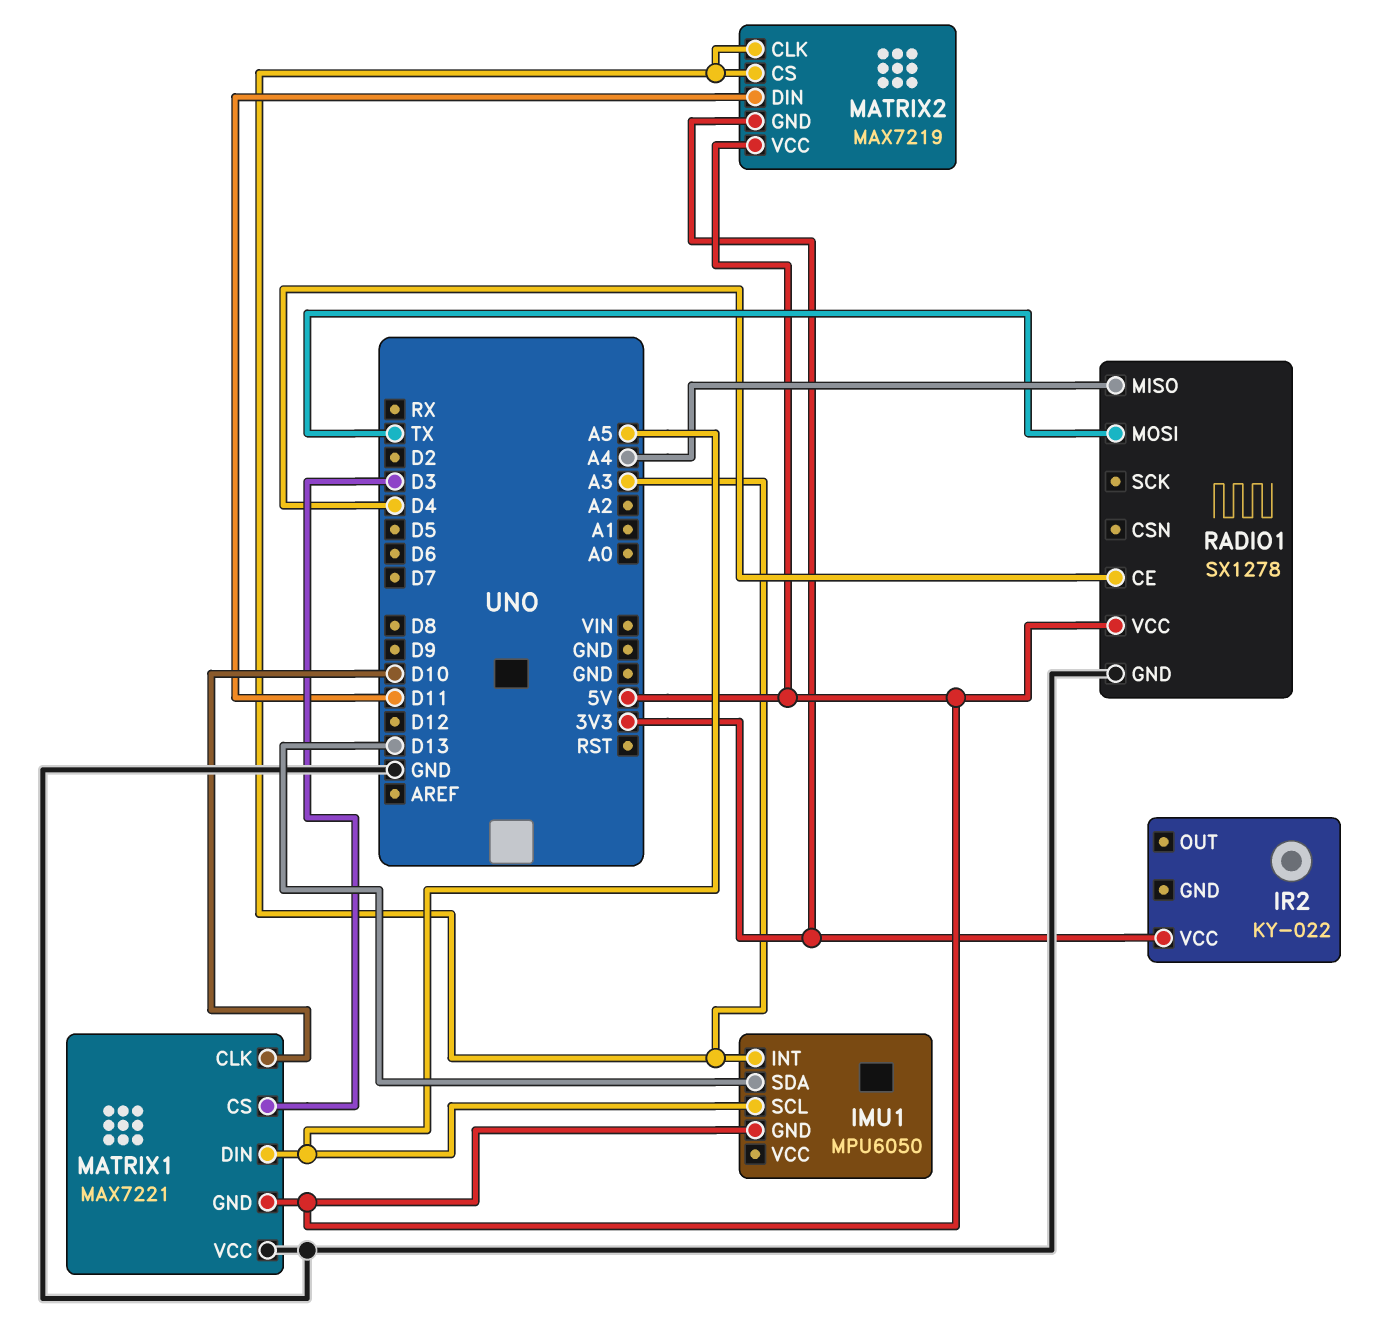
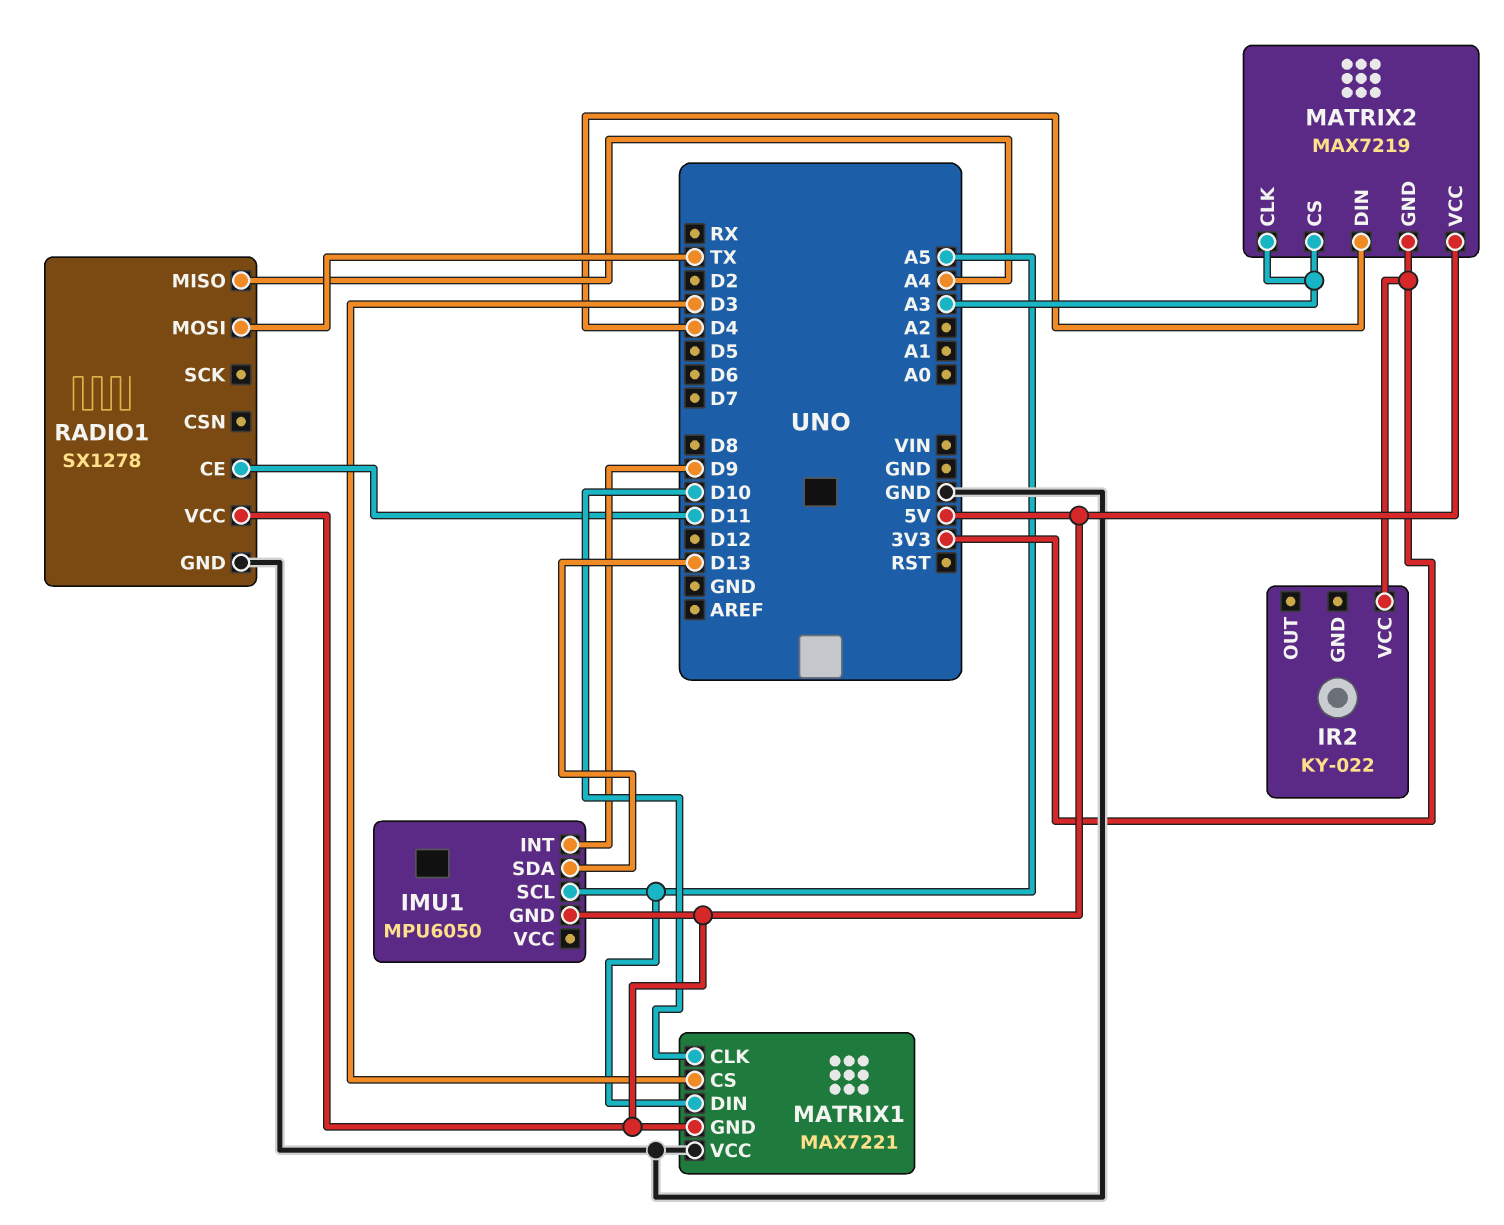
IMU1 pin INT: A3 -> D9
MATRIX2 pin DIN: D11 -> D4
RADIO1 pin CE: D4 -> D11

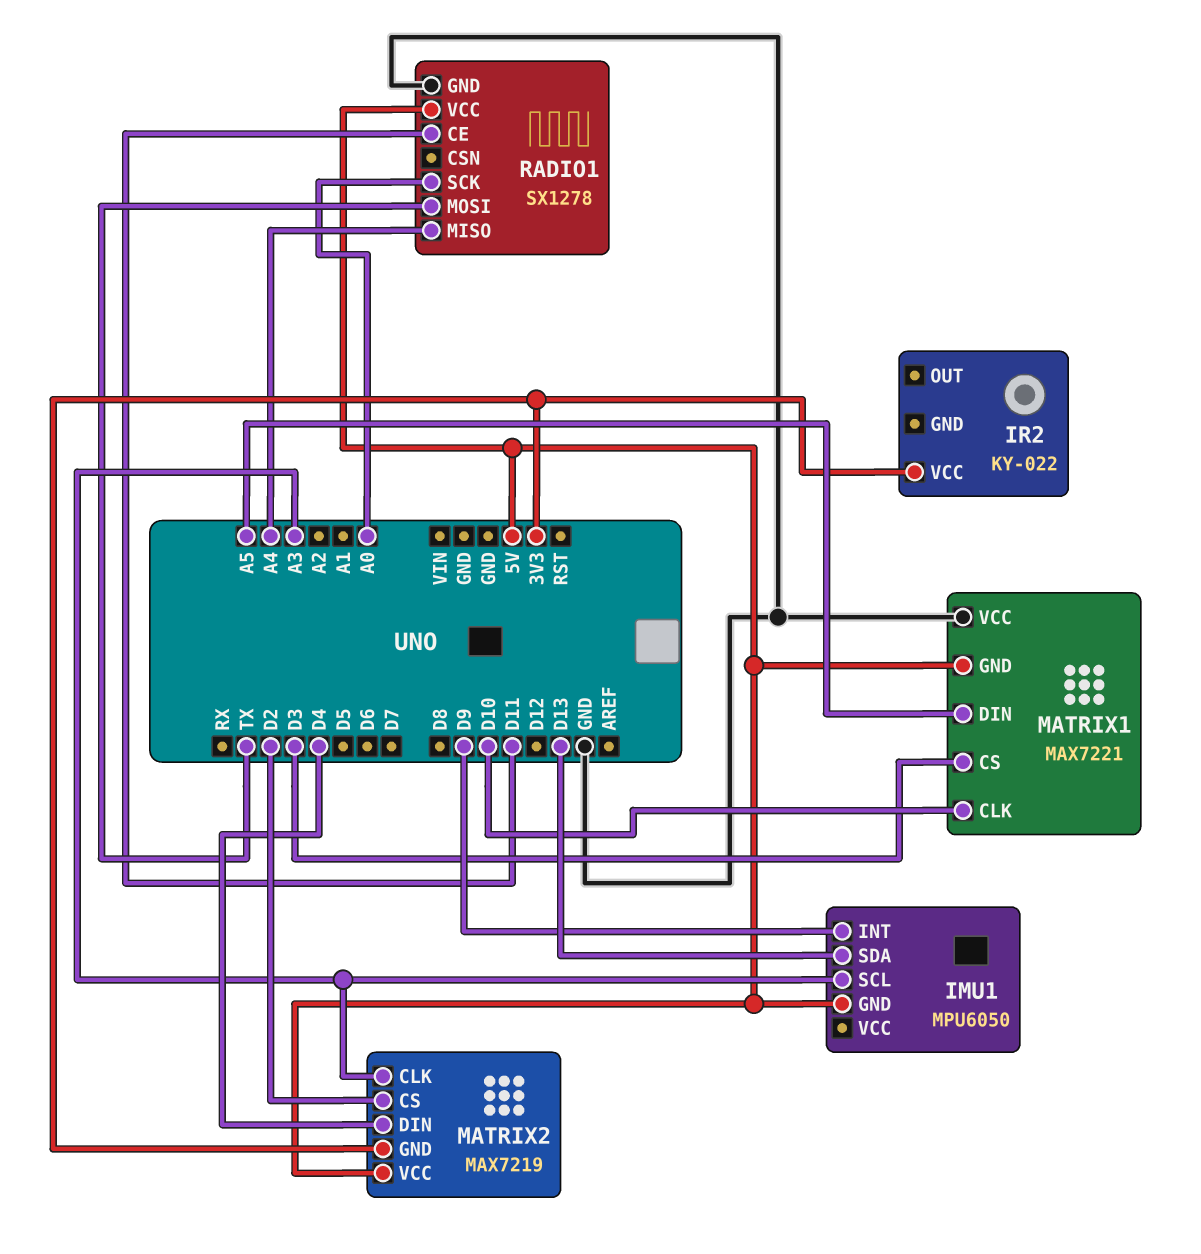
IMU1 pin SCL: A5 -> A3
MATRIX2 pin CS: A3 -> D2
RADIO1 pin SCK: none -> A0

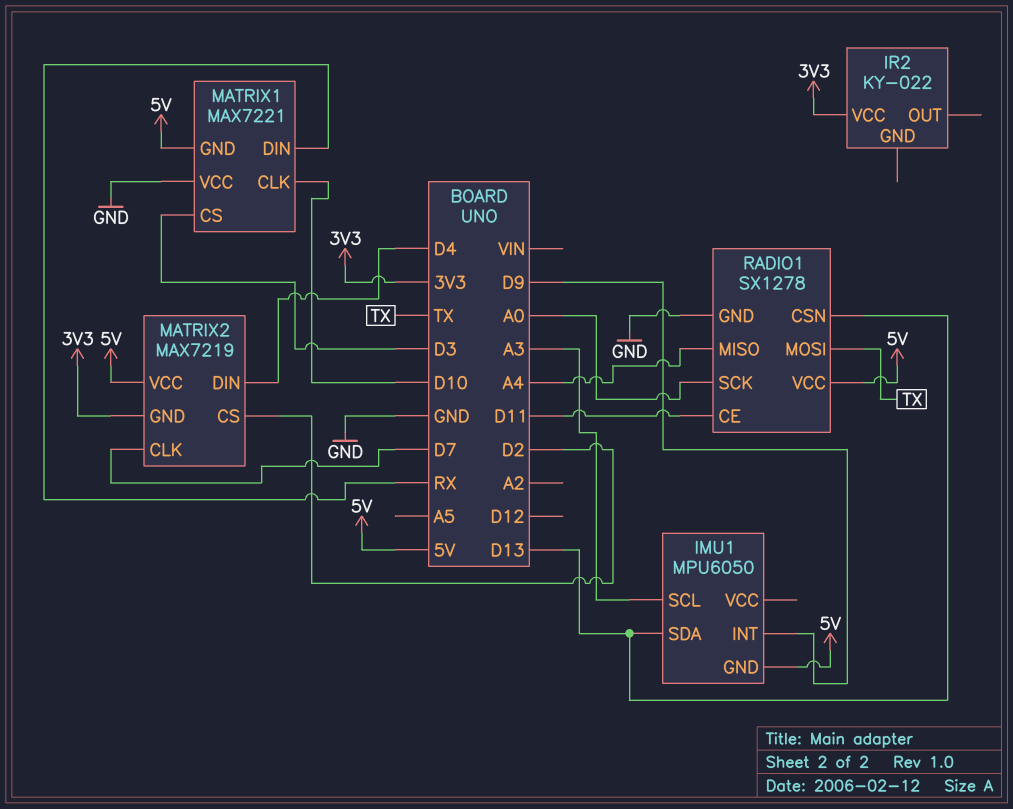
MATRIX1 pin DIN: A5 -> RX
MATRIX2 pin CLK: A3 -> D7
RADIO1 pin CSN: none -> D13

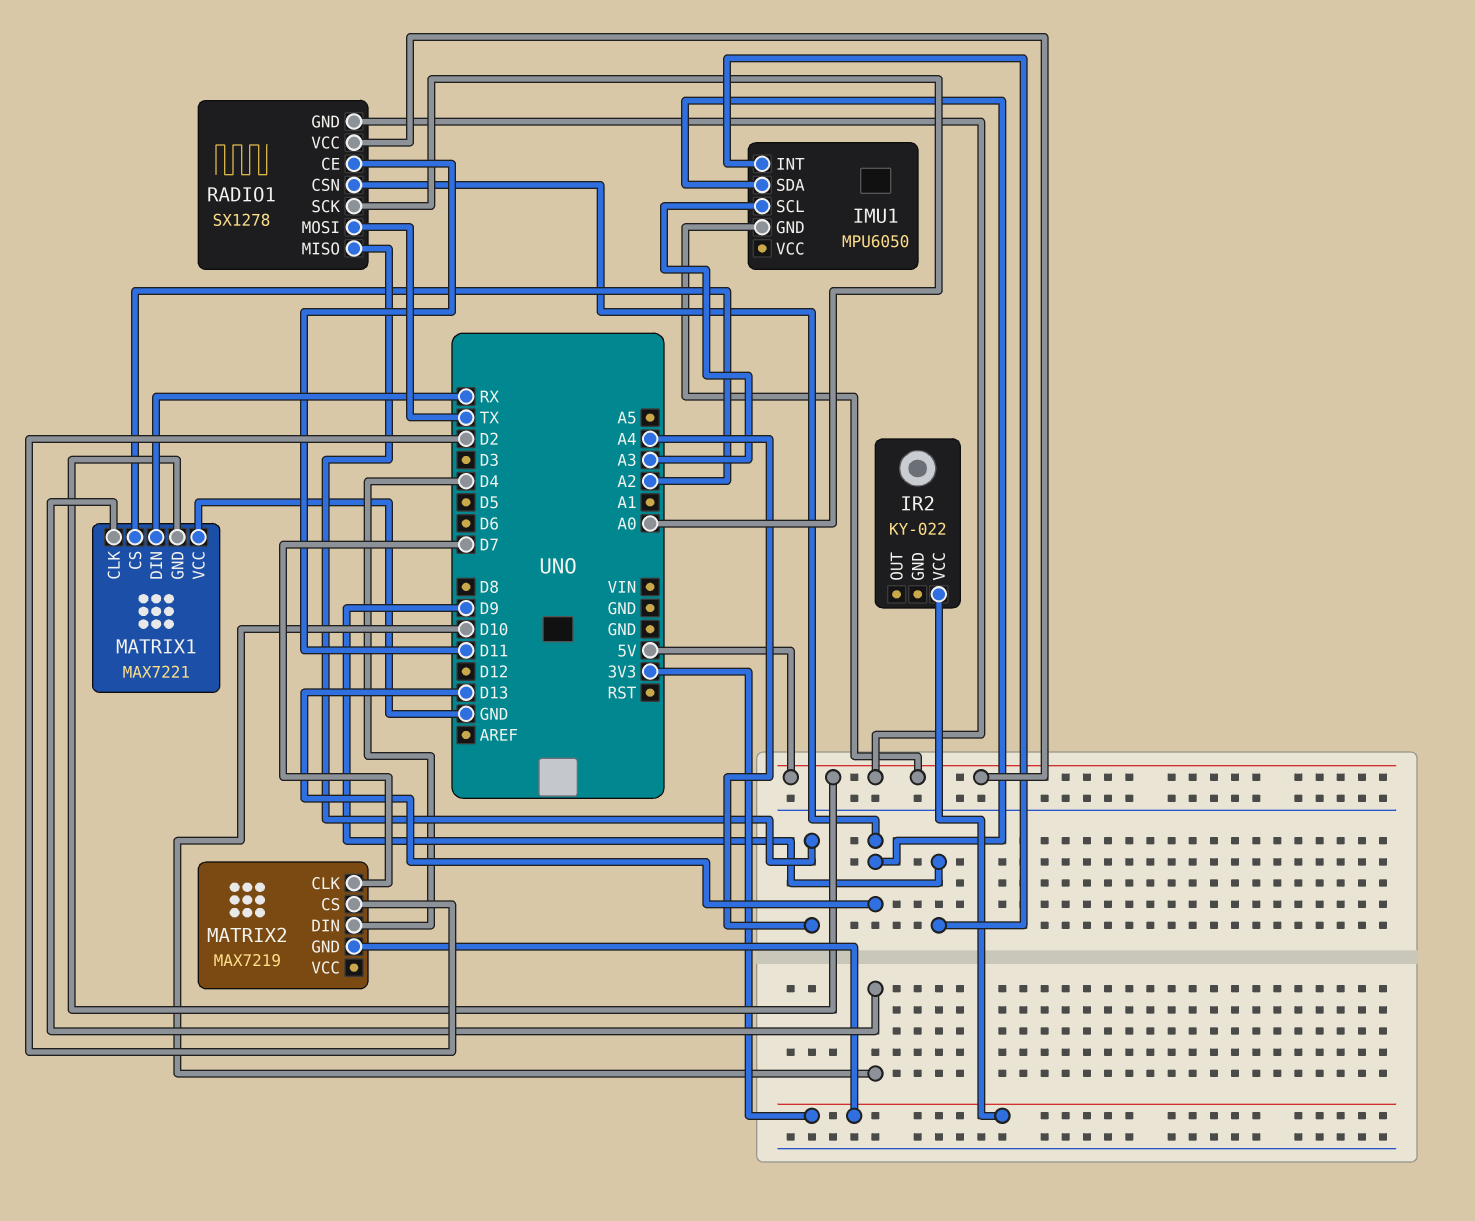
MATRIX1 pin CS: D3 -> A2
MATRIX2 pin VCC: 5V -> none
RADIO1 pin GND: GND -> 5V

